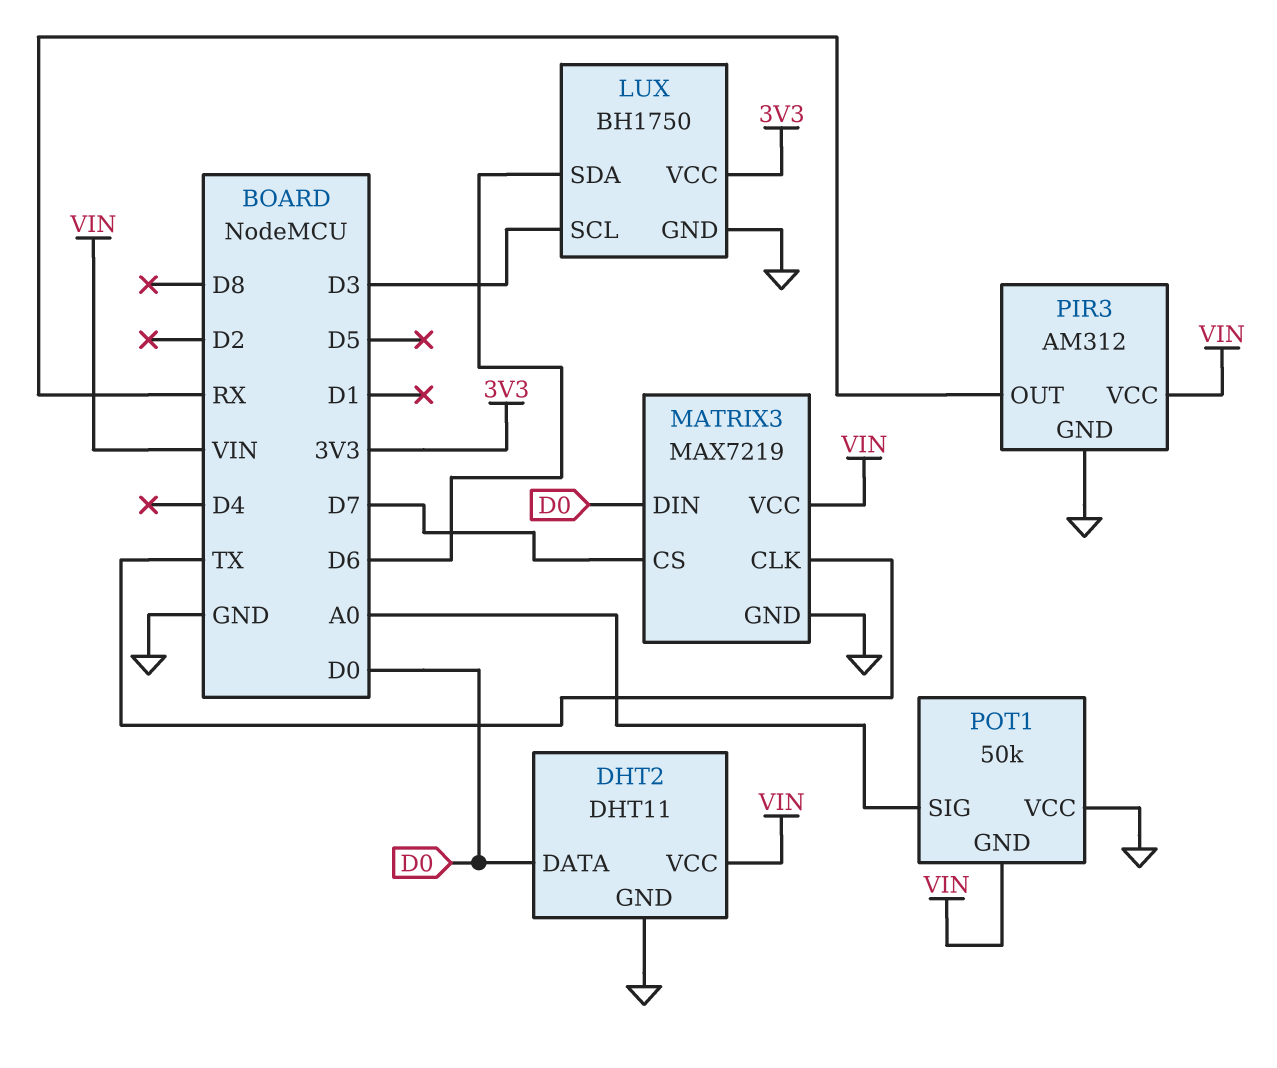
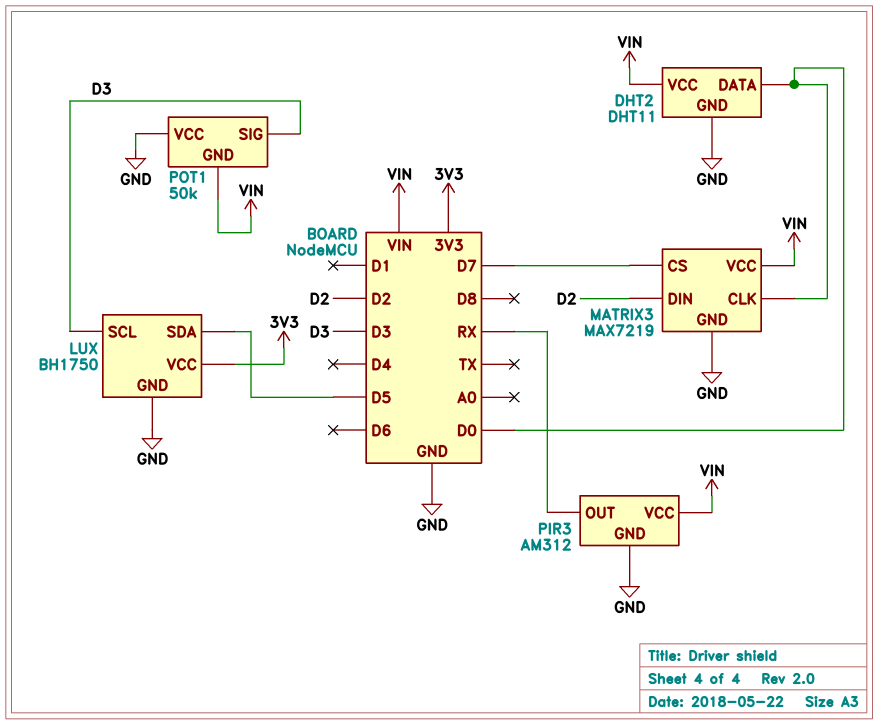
LUX pin SDA: D6 -> D5
MATRIX3 pin CLK: TX -> D0
MATRIX3 pin DIN: D0 -> D2
POT1 pin SIG: A0 -> D3

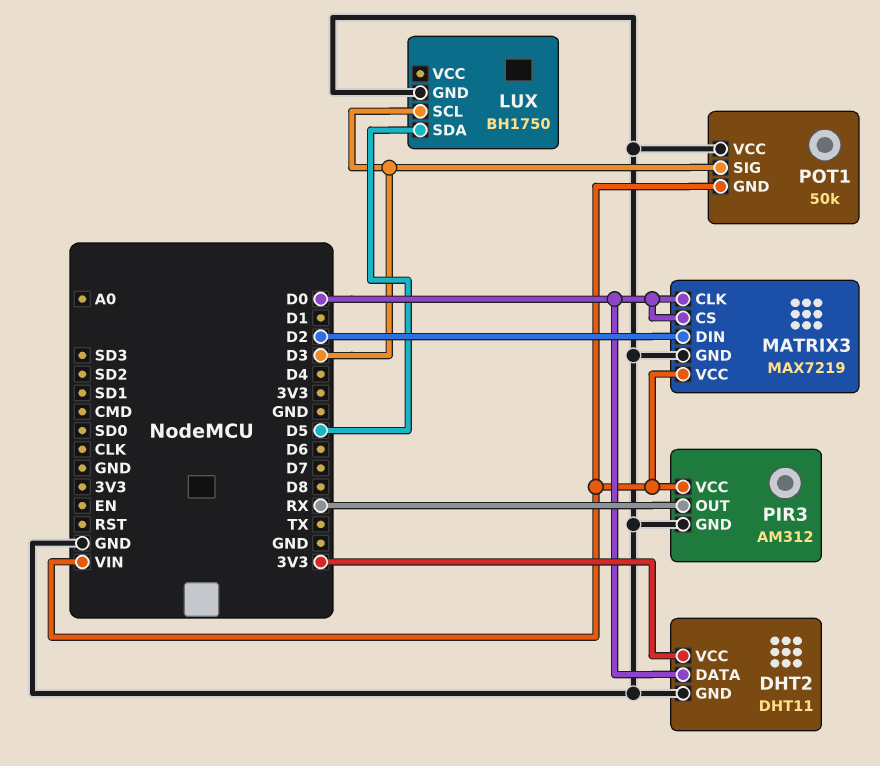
DHT2 pin VCC: VIN -> 3V3
LUX pin VCC: 3V3 -> none
MATRIX3 pin CS: D7 -> D0

